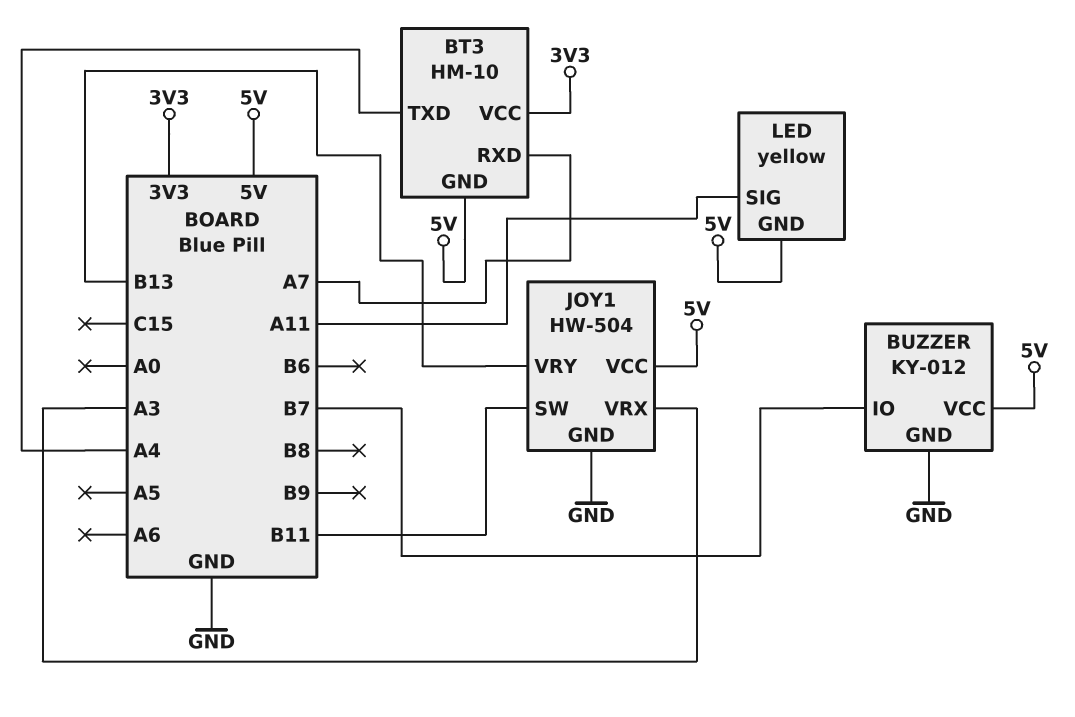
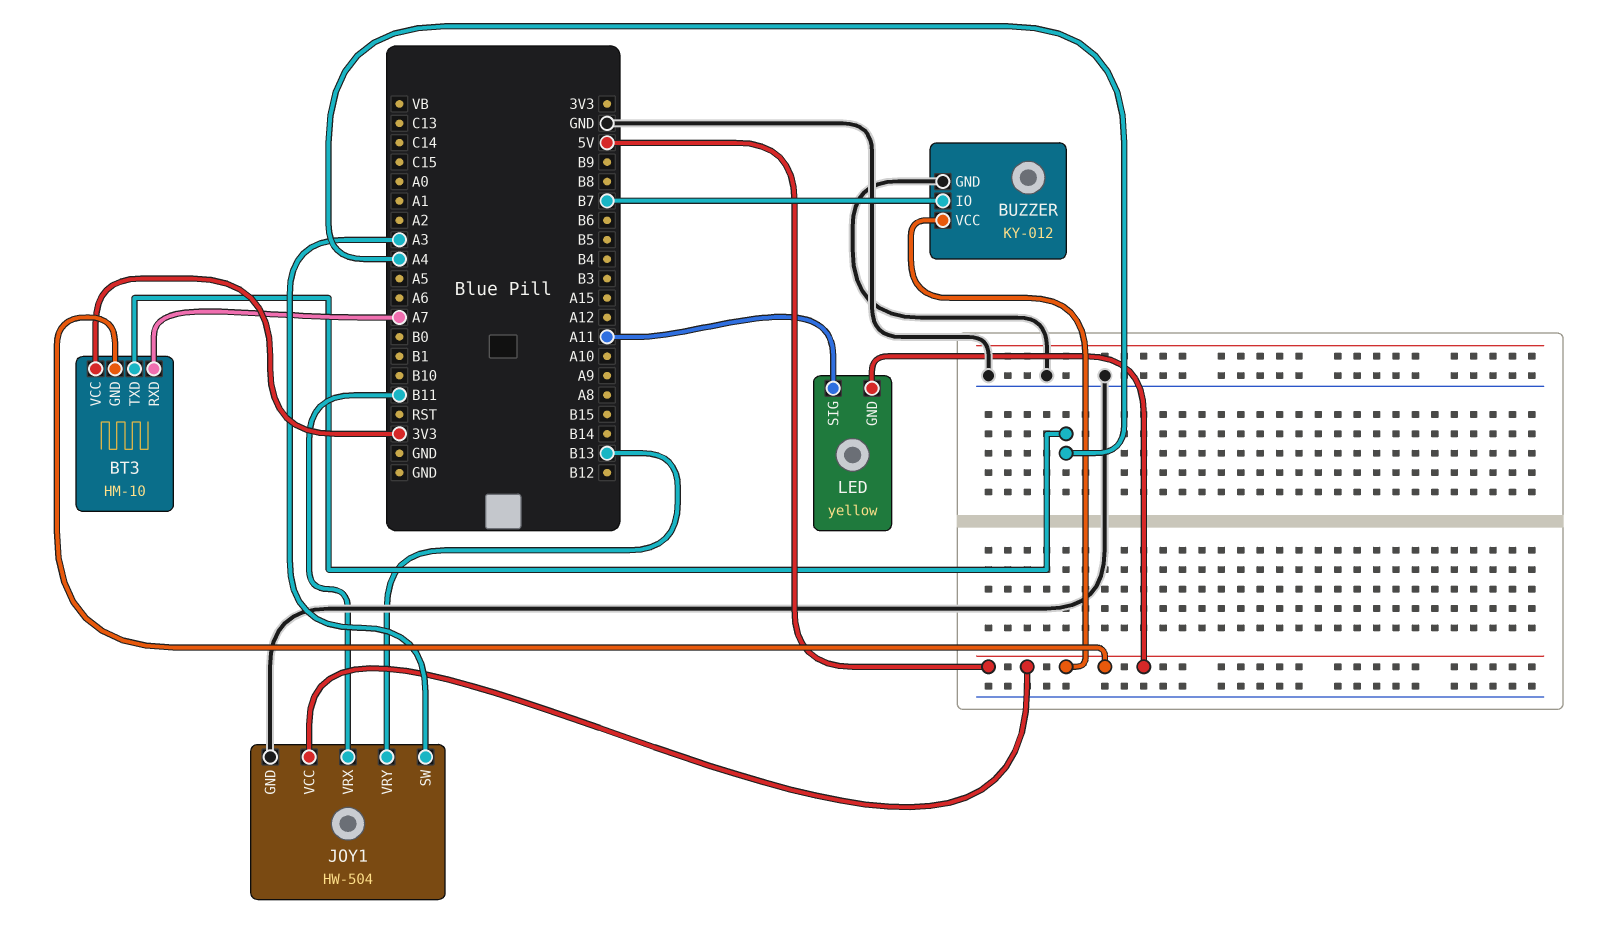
JOY1 pin SW: B11 -> A3
JOY1 pin VRX: A3 -> B11

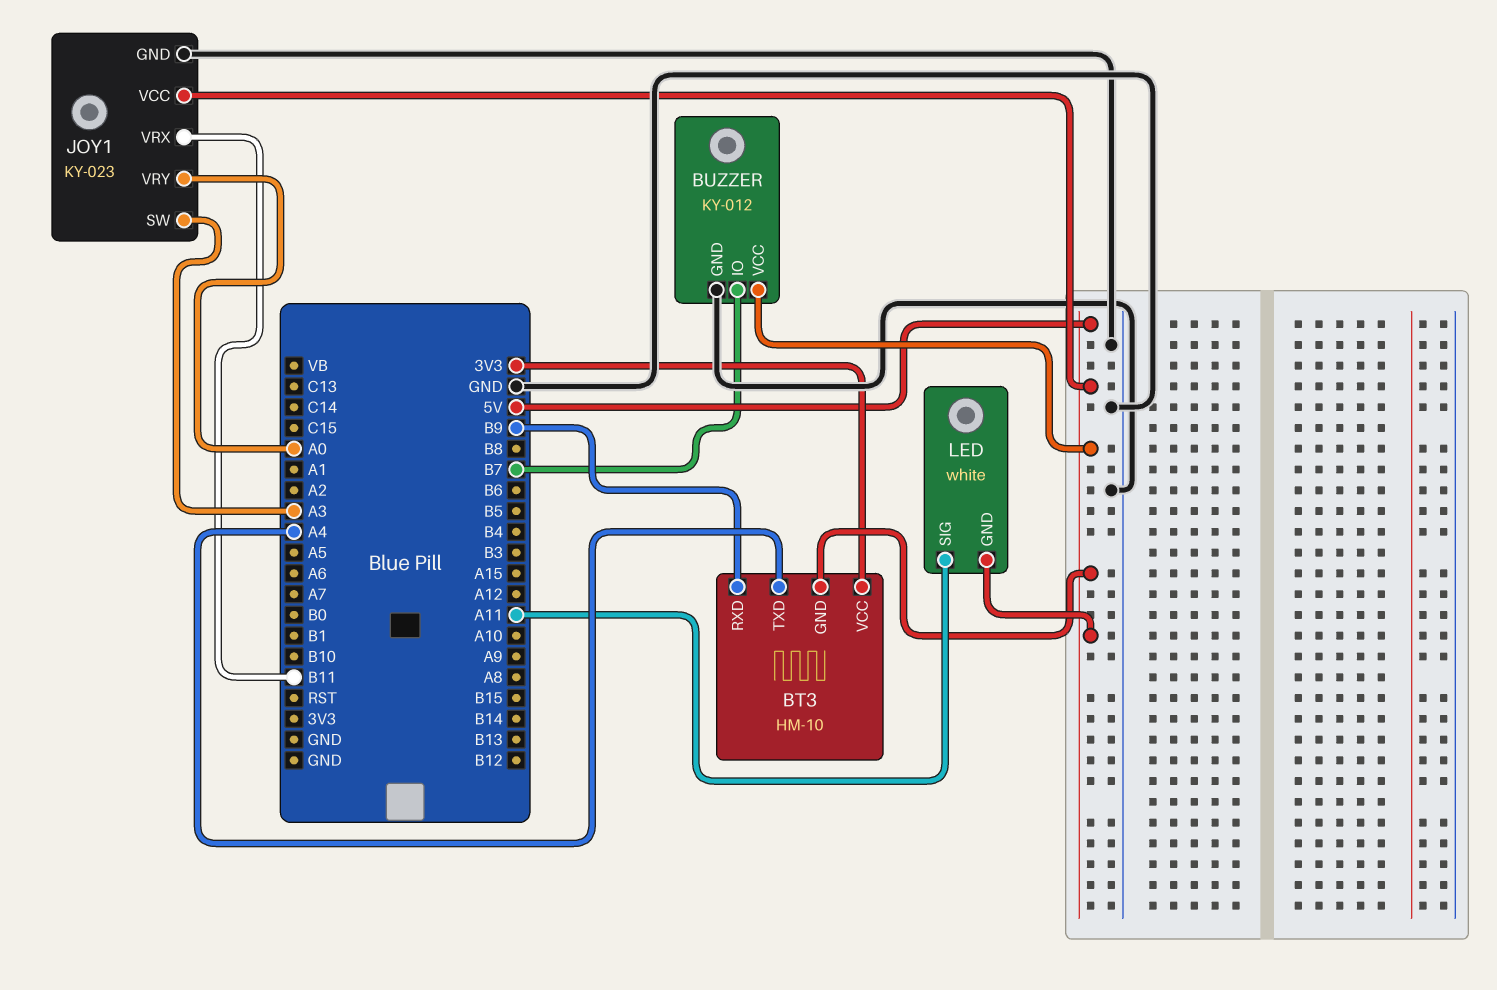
BT3 pin RXD: A7 -> B9
JOY1: HW-504 -> KY-023
JOY1 pin VRY: B13 -> A0
LED: yellow -> white

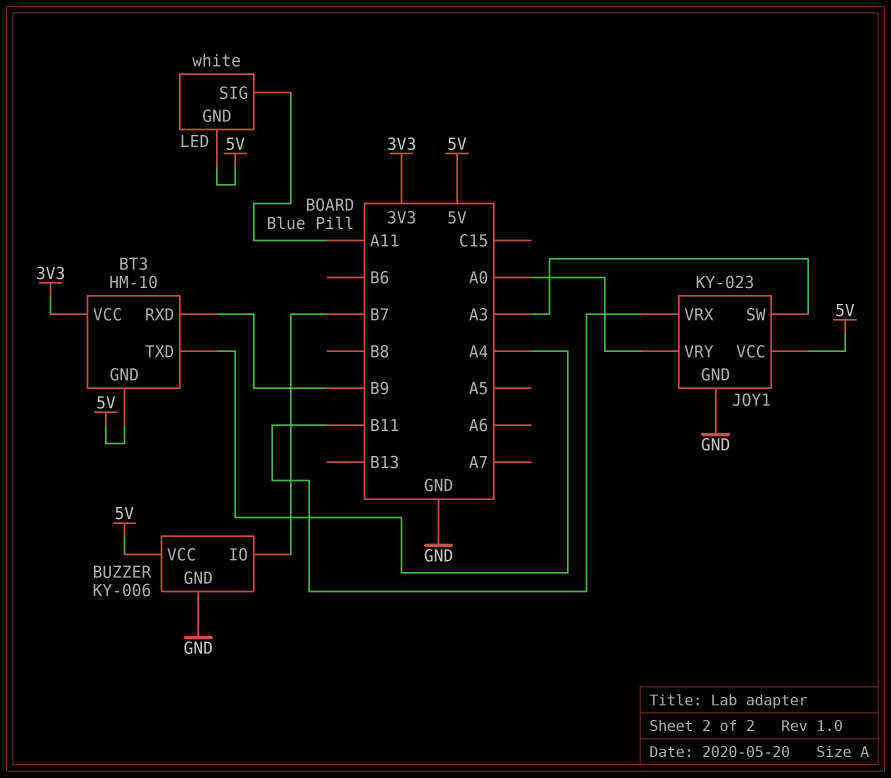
BUZZER: KY-012 -> KY-006

